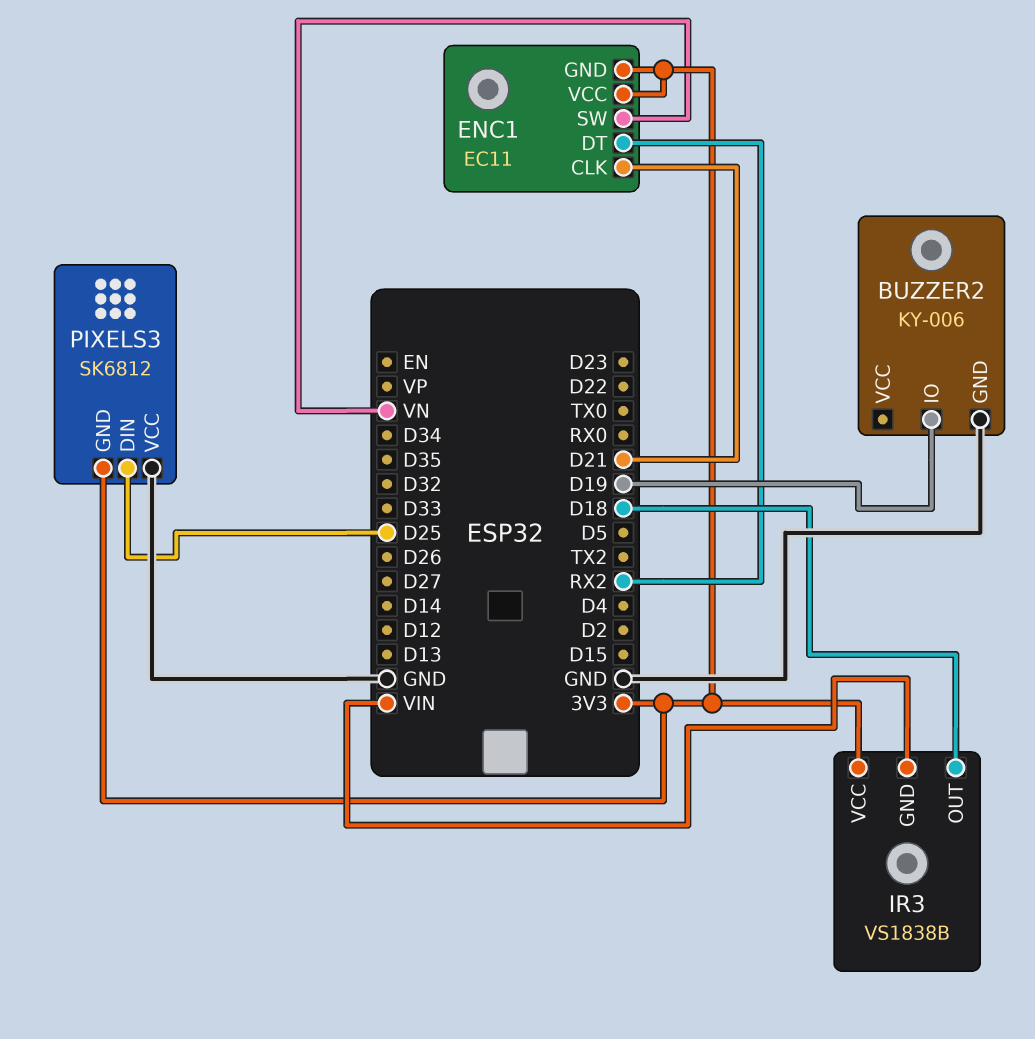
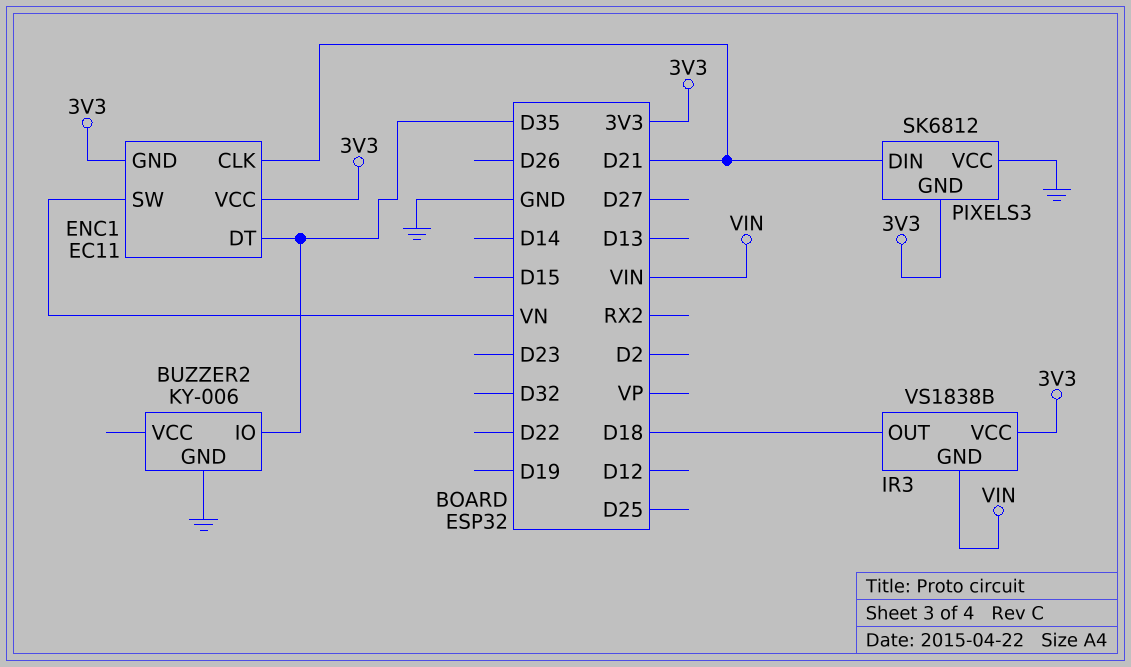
BUZZER2 pin IO: D19 -> D35
ENC1 pin DT: RX2 -> D35
PIXELS3 pin DIN: D25 -> D21

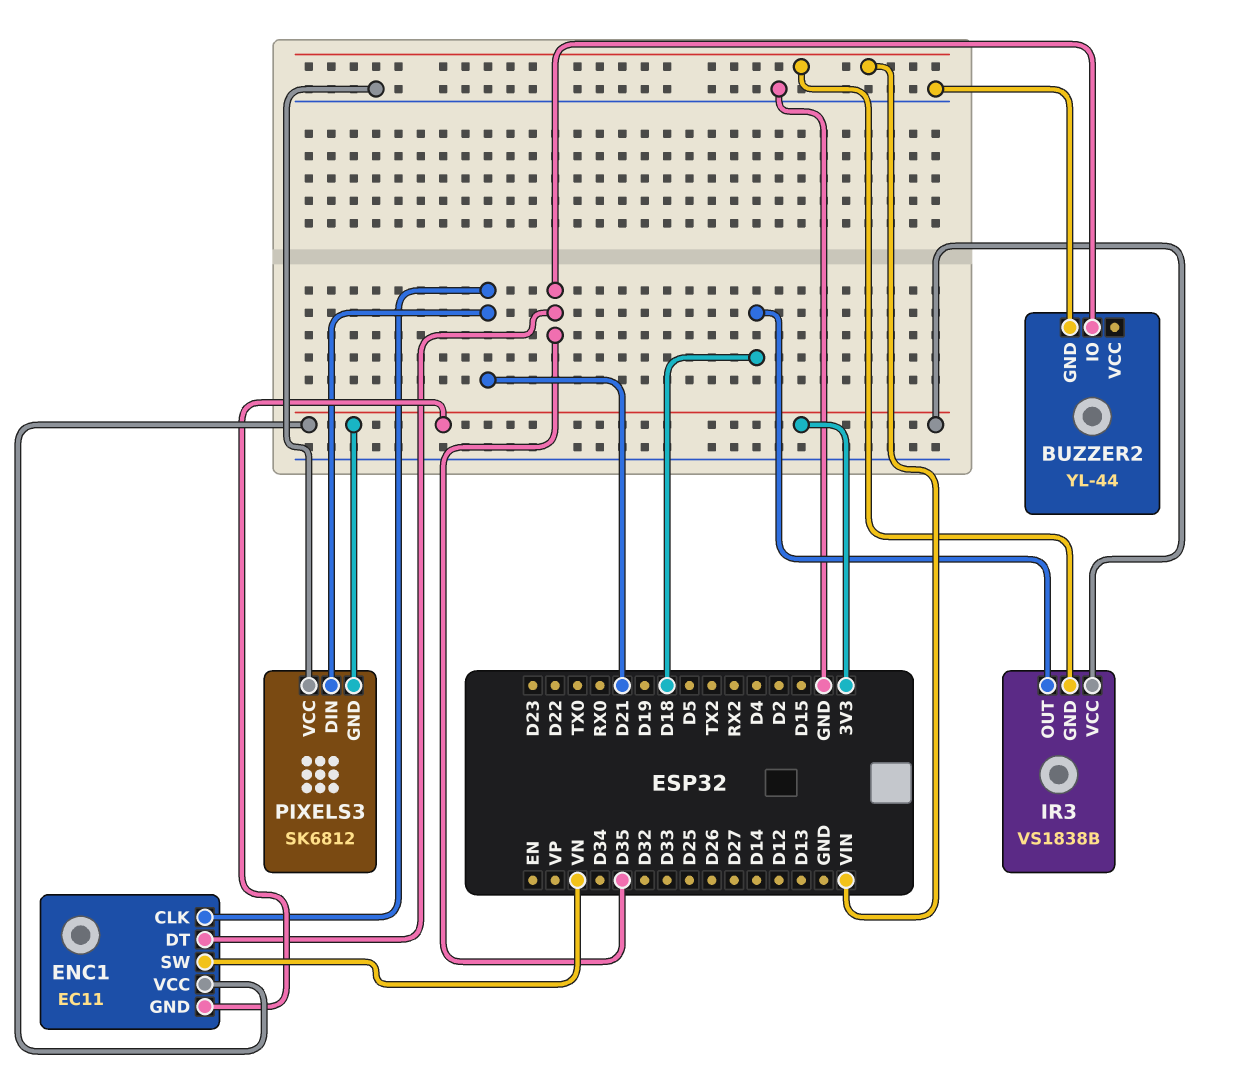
BUZZER2: KY-006 -> YL-44

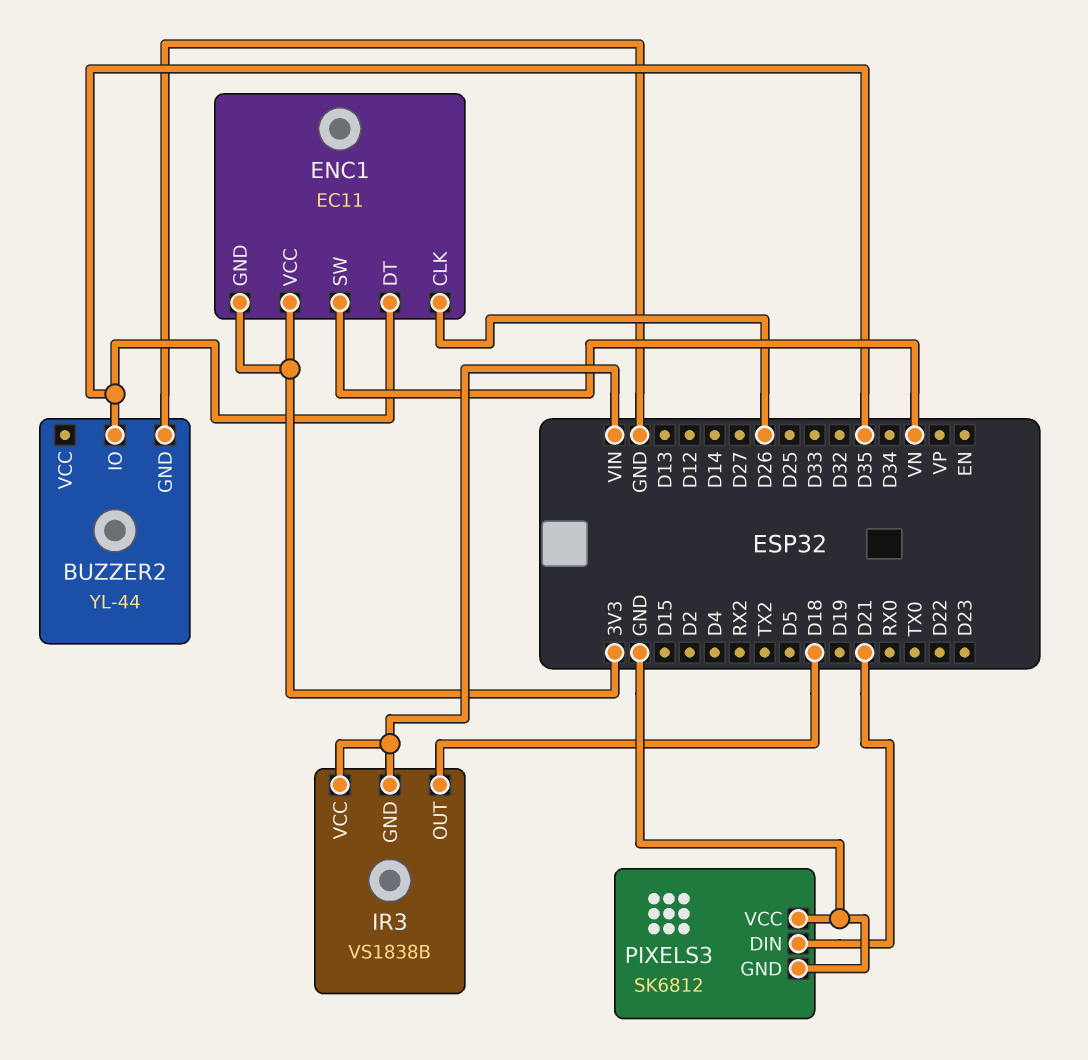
ENC1 pin CLK: D21 -> D26
IR3 pin VCC: 3V3 -> VIN
PIXELS3 pin GND: 3V3 -> GND

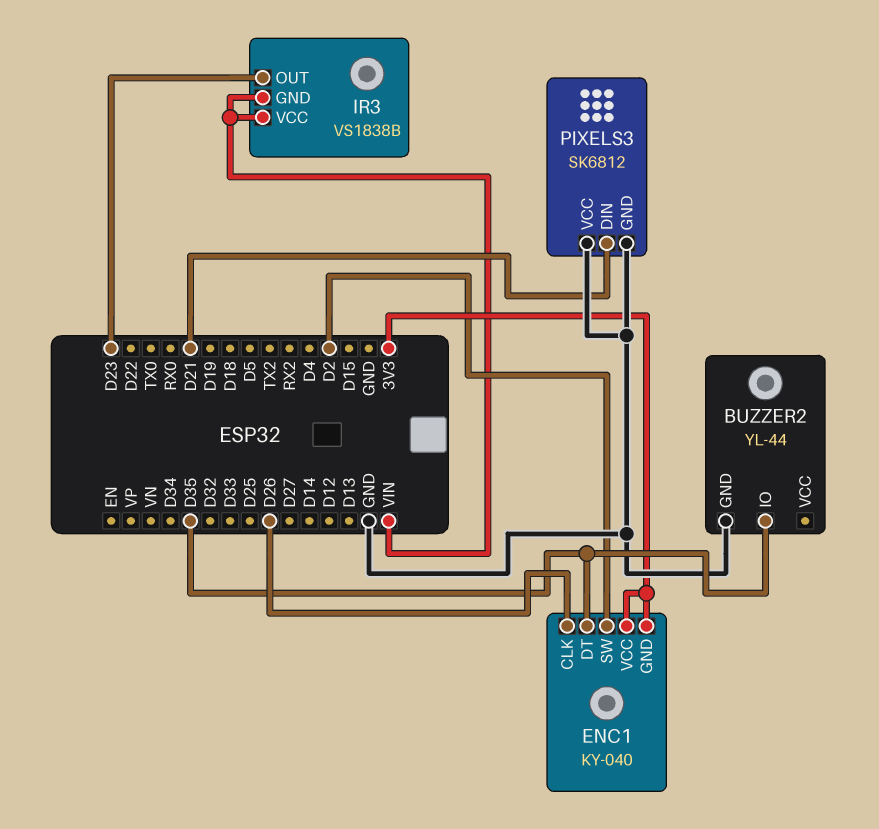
ENC1: EC11 -> KY-040
ENC1 pin SW: VN -> D2
IR3 pin OUT: D18 -> D23

